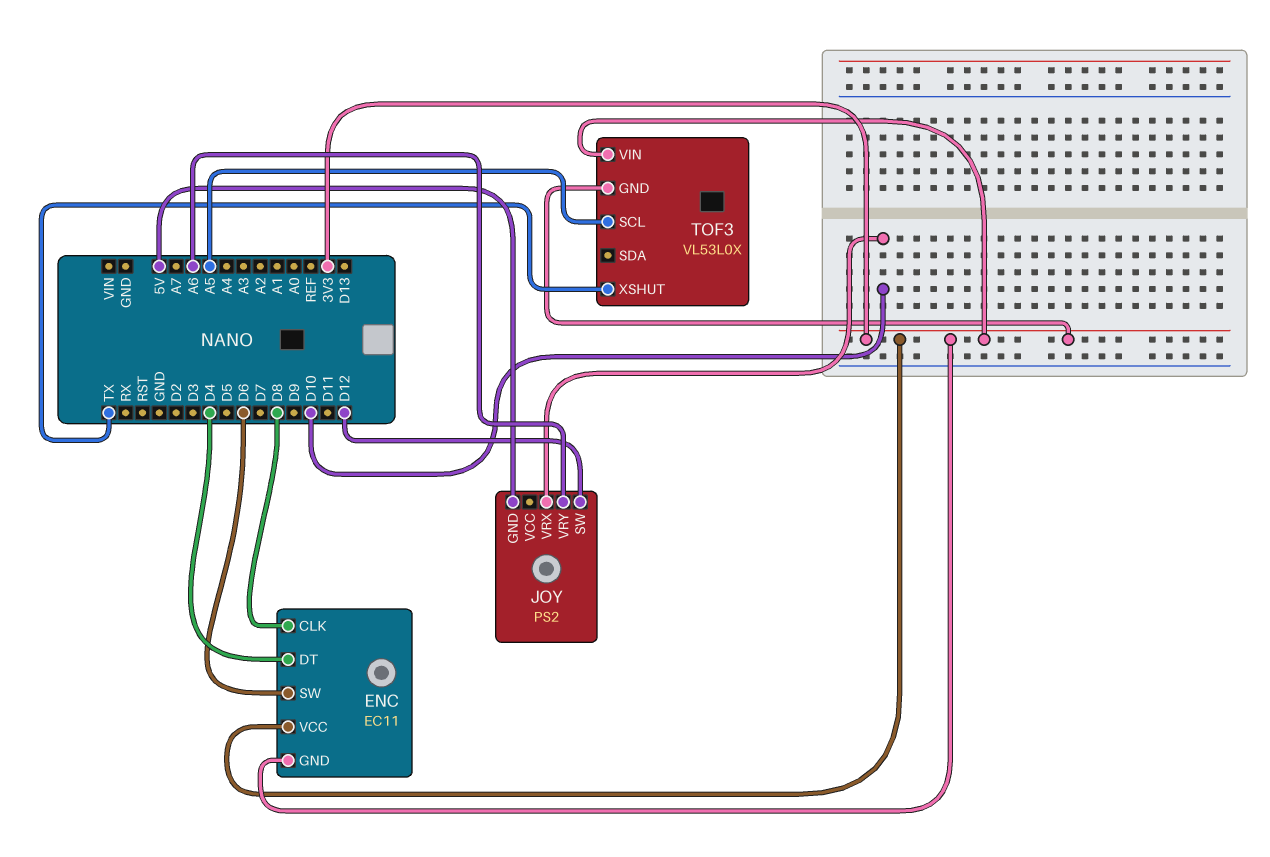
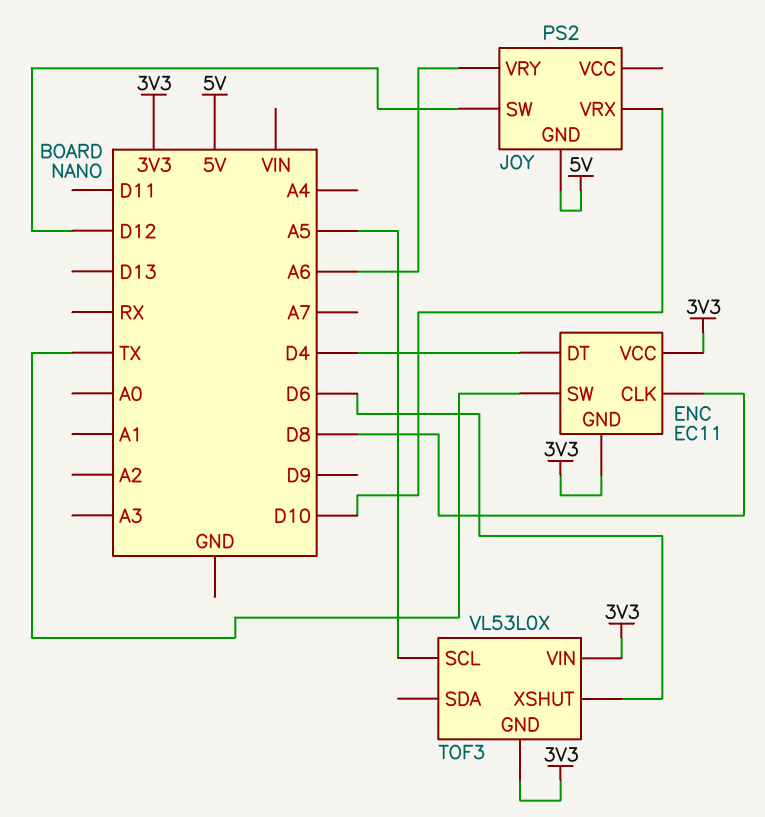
ENC pin SW: D6 -> TX
TOF3 pin XSHUT: TX -> D6

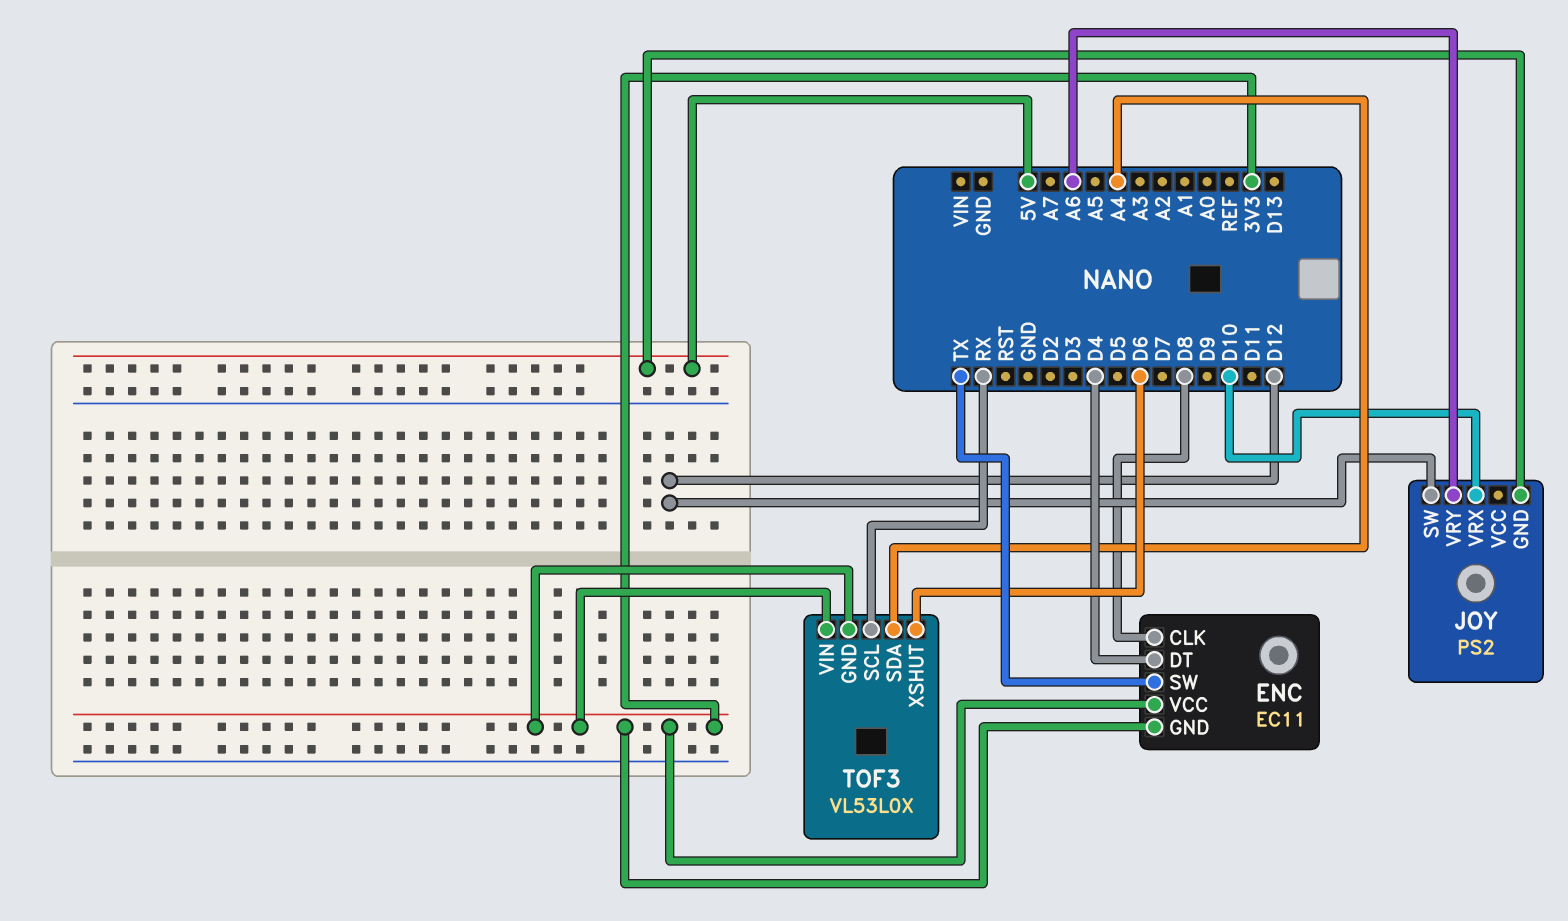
TOF3 pin SCL: A5 -> RX
TOF3 pin SDA: none -> A4

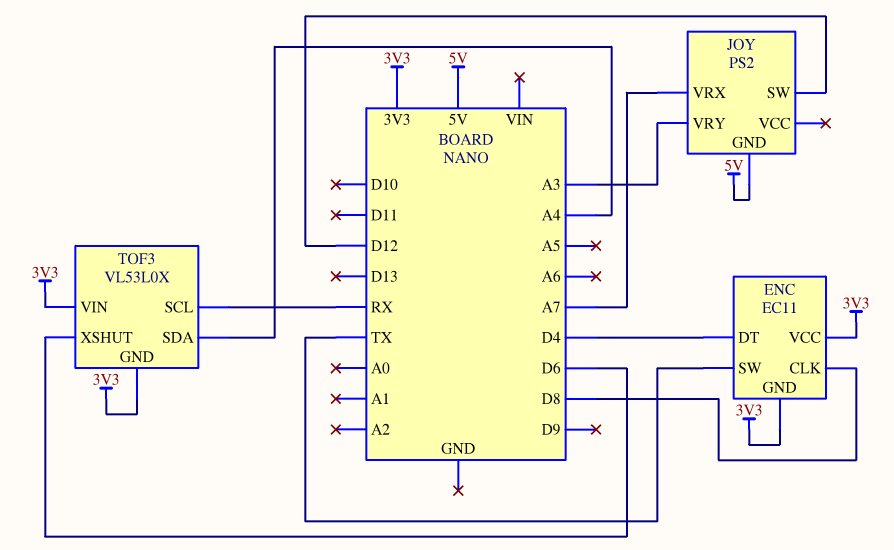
JOY pin VRX: D10 -> A7
JOY pin VRY: A6 -> A3

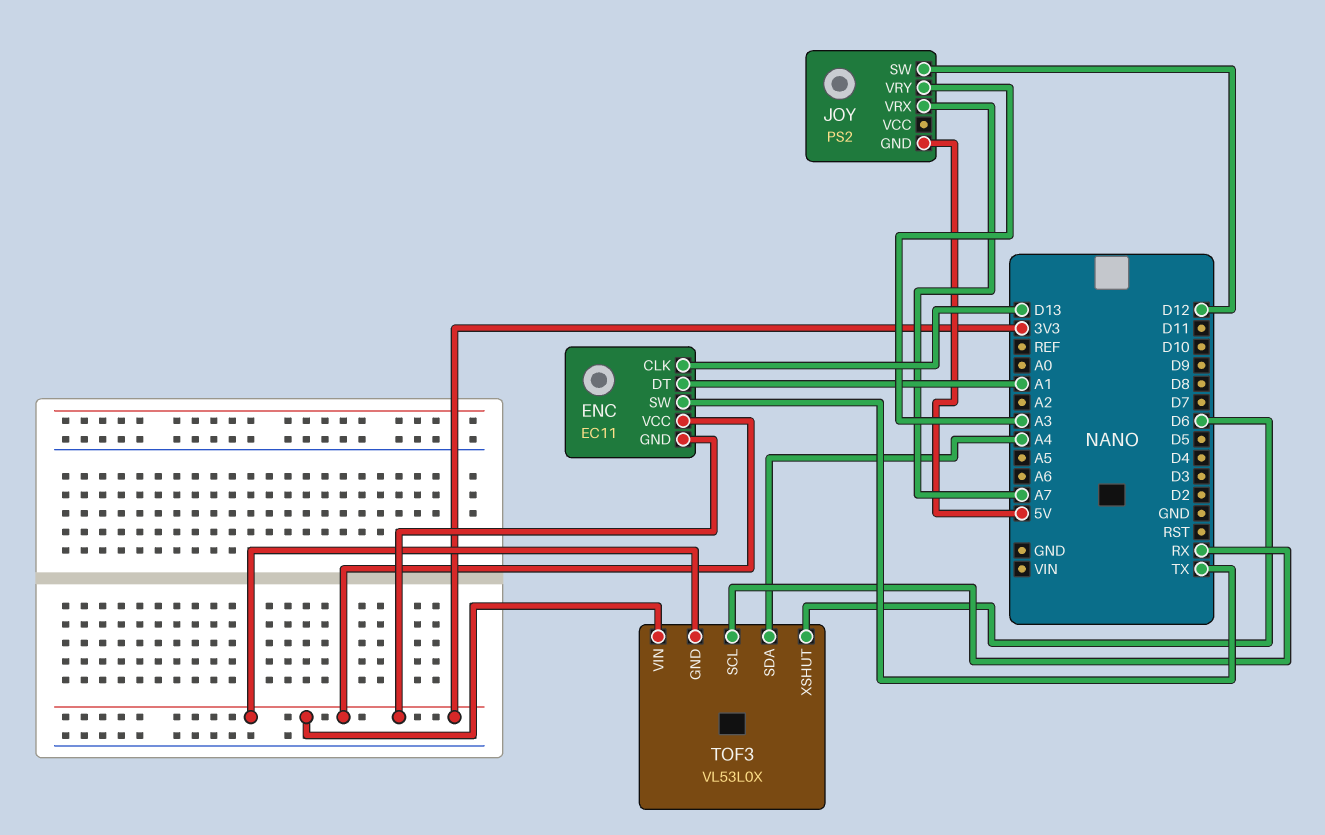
ENC pin CLK: D8 -> D13
ENC pin DT: D4 -> A1

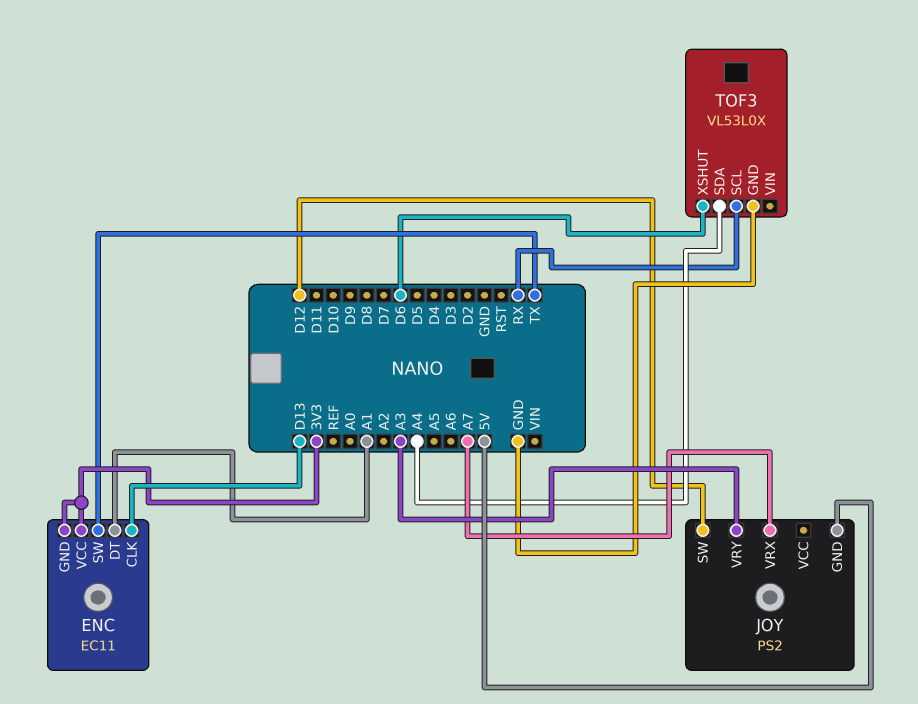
TOF3 pin GND: 3V3 -> GND
TOF3 pin VIN: 3V3 -> none

